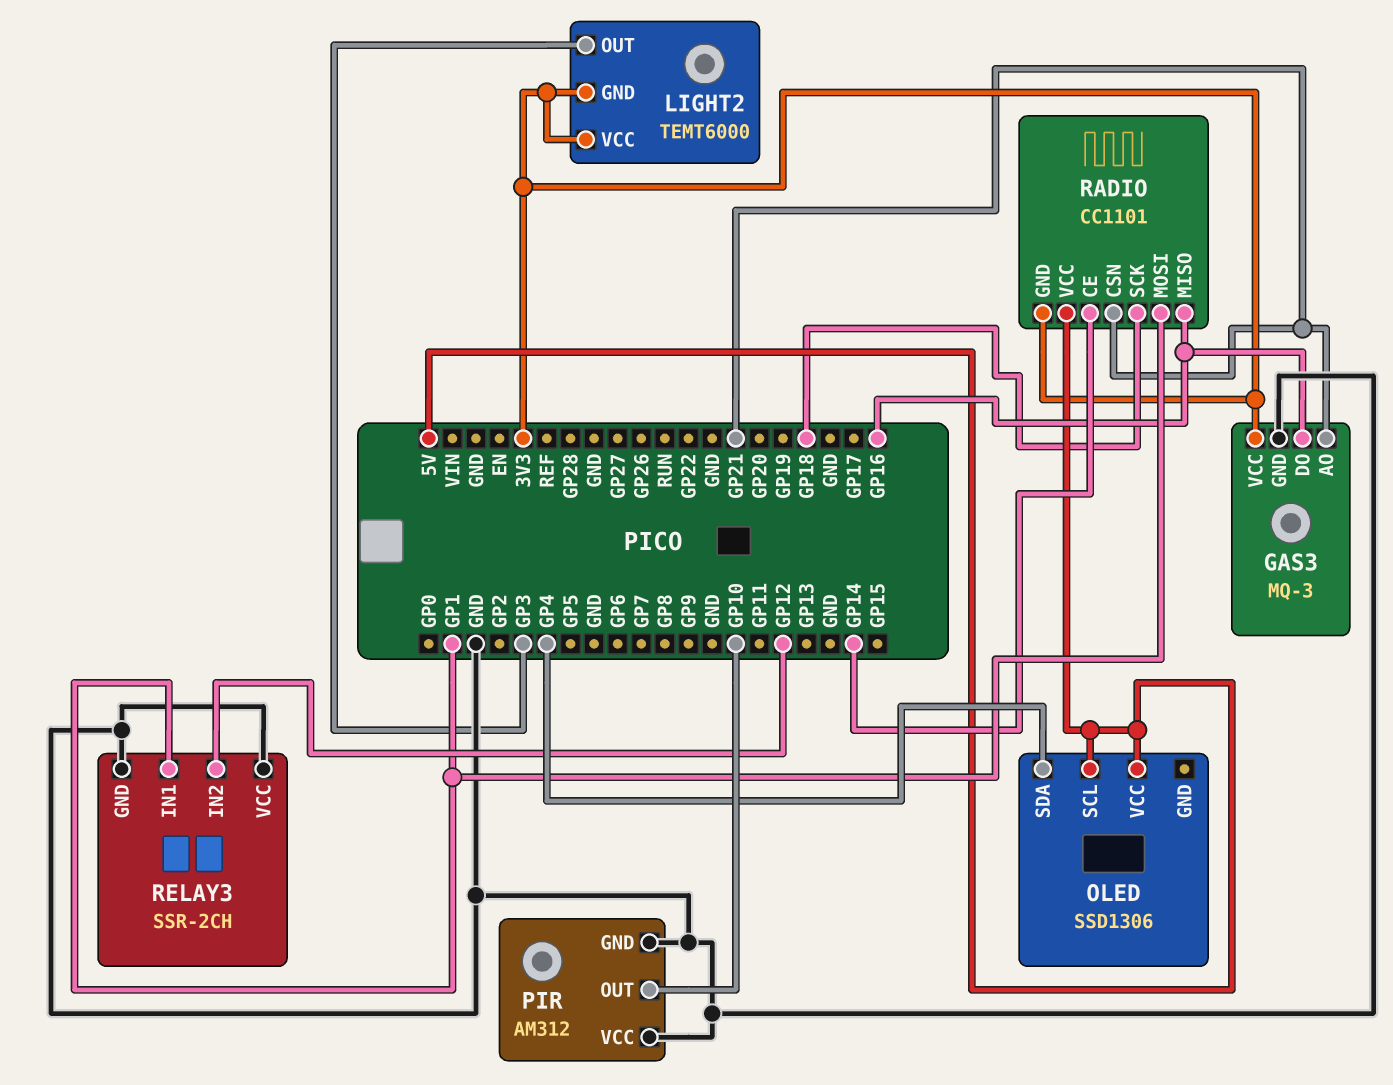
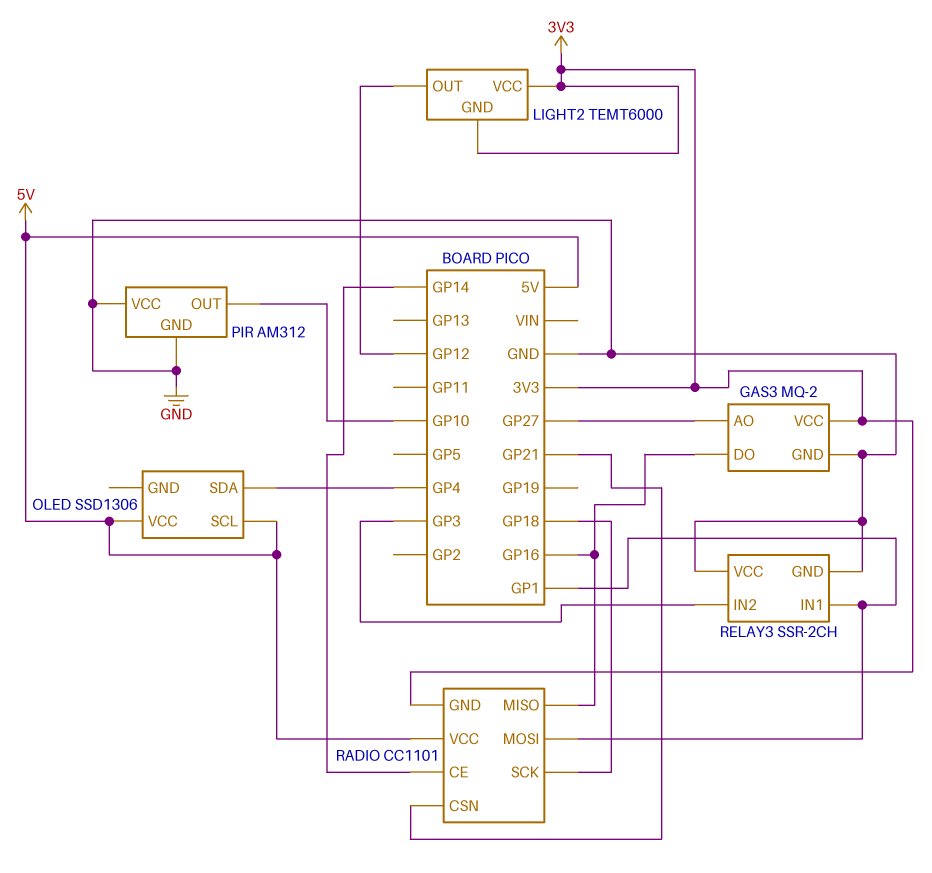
GAS3: MQ-3 -> MQ-2
GAS3 pin AO: GP21 -> GP27
LIGHT2 pin OUT: GP3 -> GP12
RELAY3 pin IN2: GP12 -> GP3

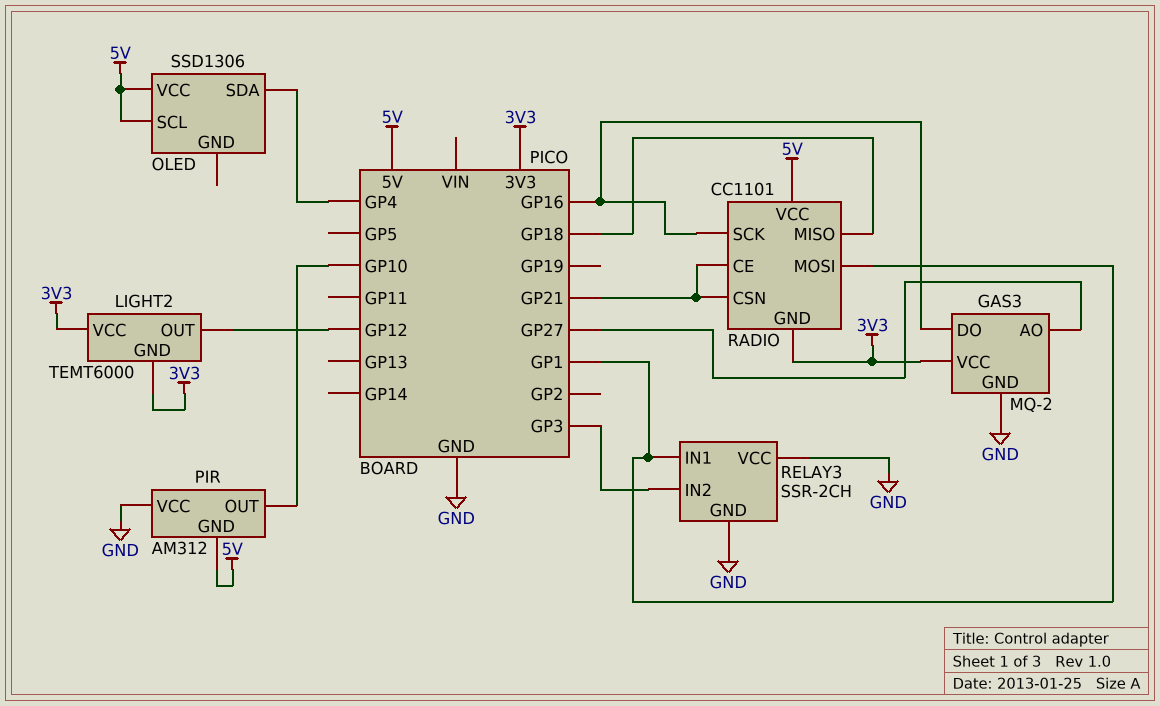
PIR pin GND: GND -> 5V
RADIO pin CE: GP14 -> GP21
RADIO pin MISO: GP16 -> GP18
RADIO pin SCK: GP18 -> GP16

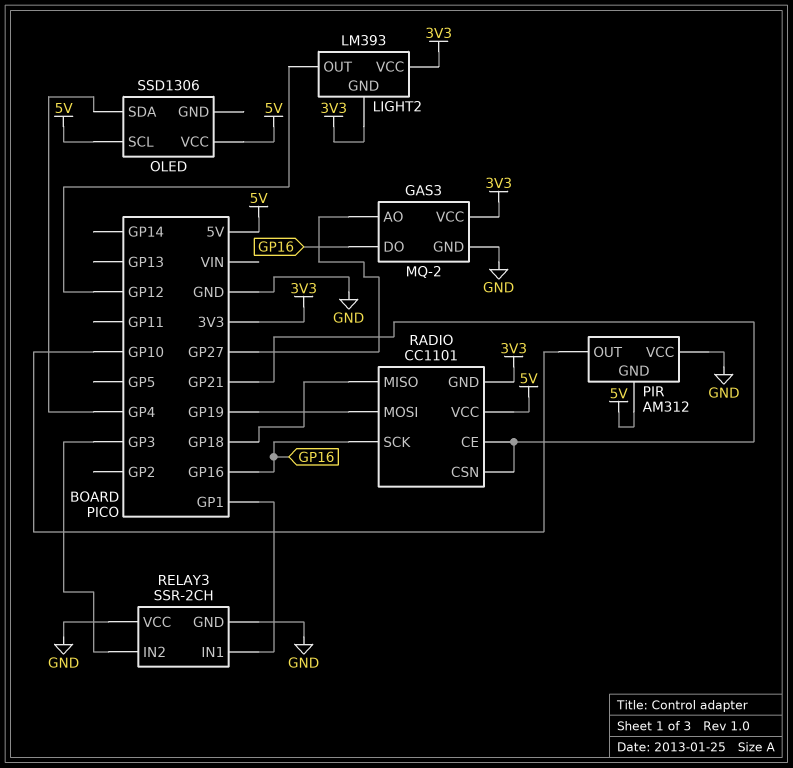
LIGHT2: TEMT6000 -> LM393
RADIO pin MOSI: GP1 -> GP19

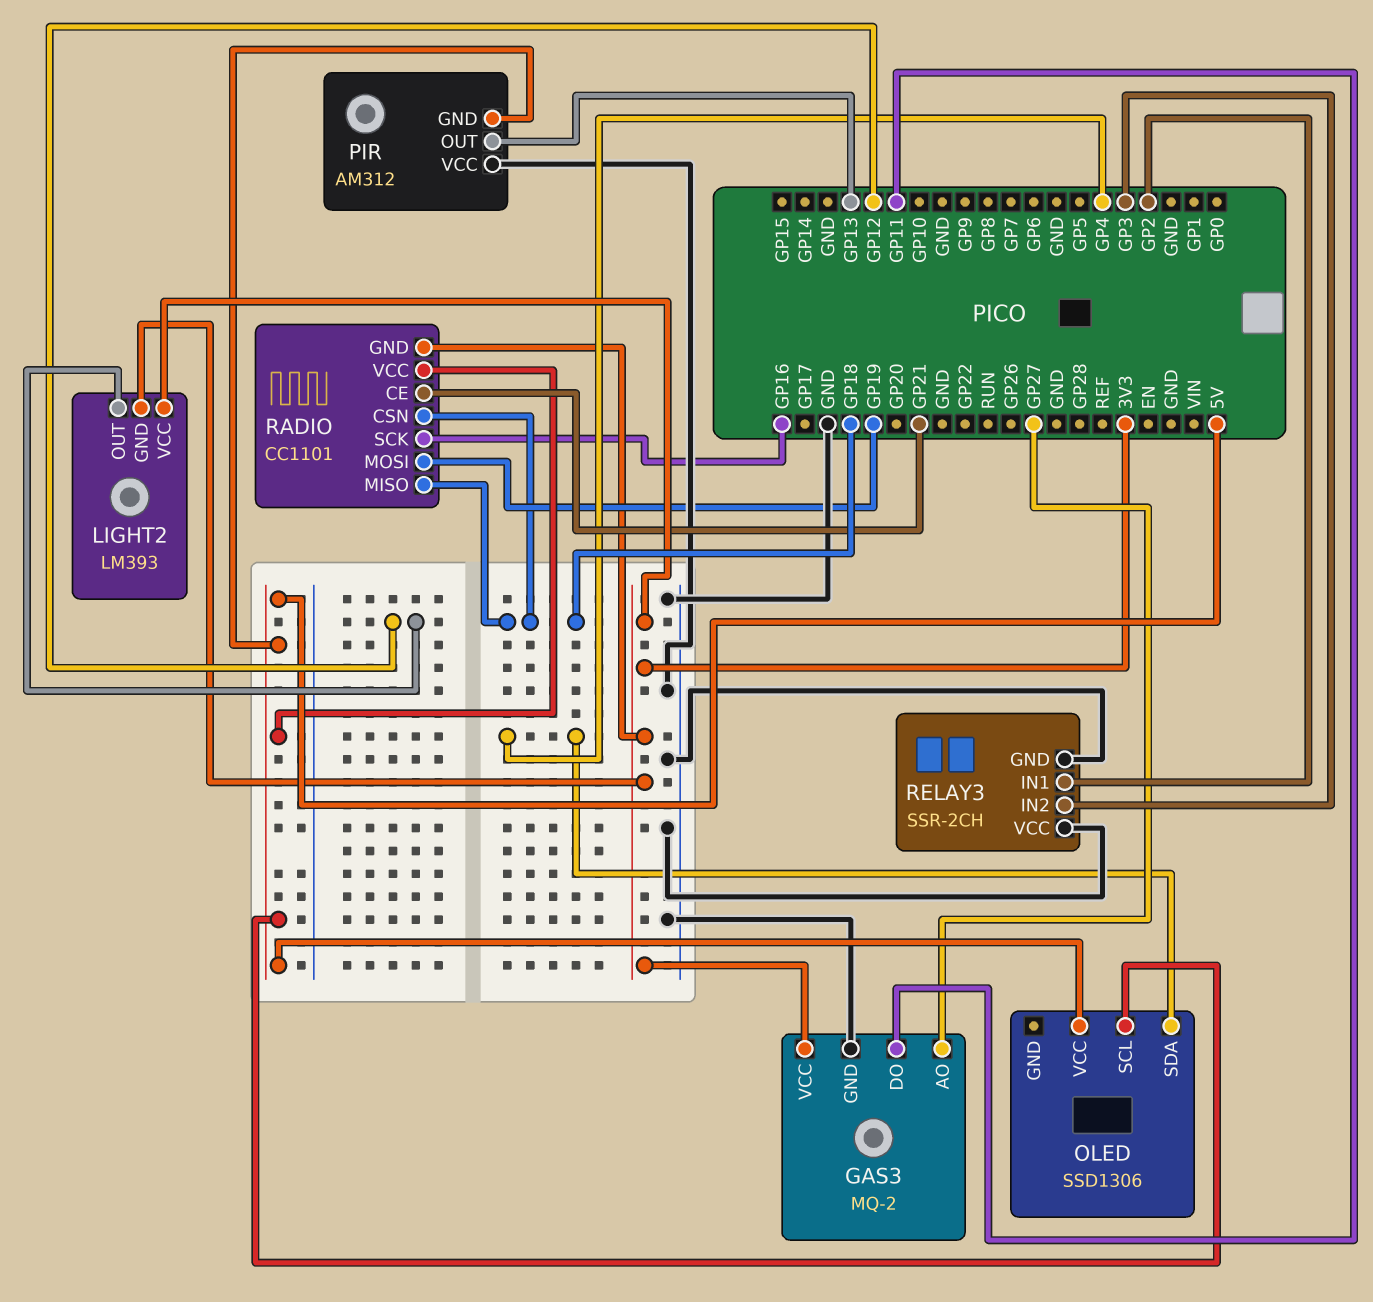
GAS3 pin DO: GP16 -> GP11
PIR pin OUT: GP10 -> GP13
RADIO pin CSN: GP21 -> GP18
RELAY3 pin IN1: GP1 -> GP2

